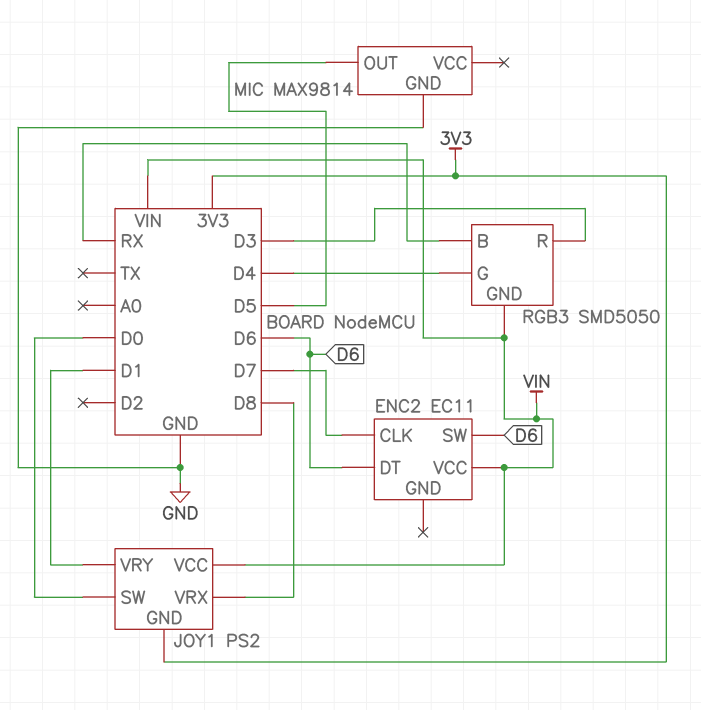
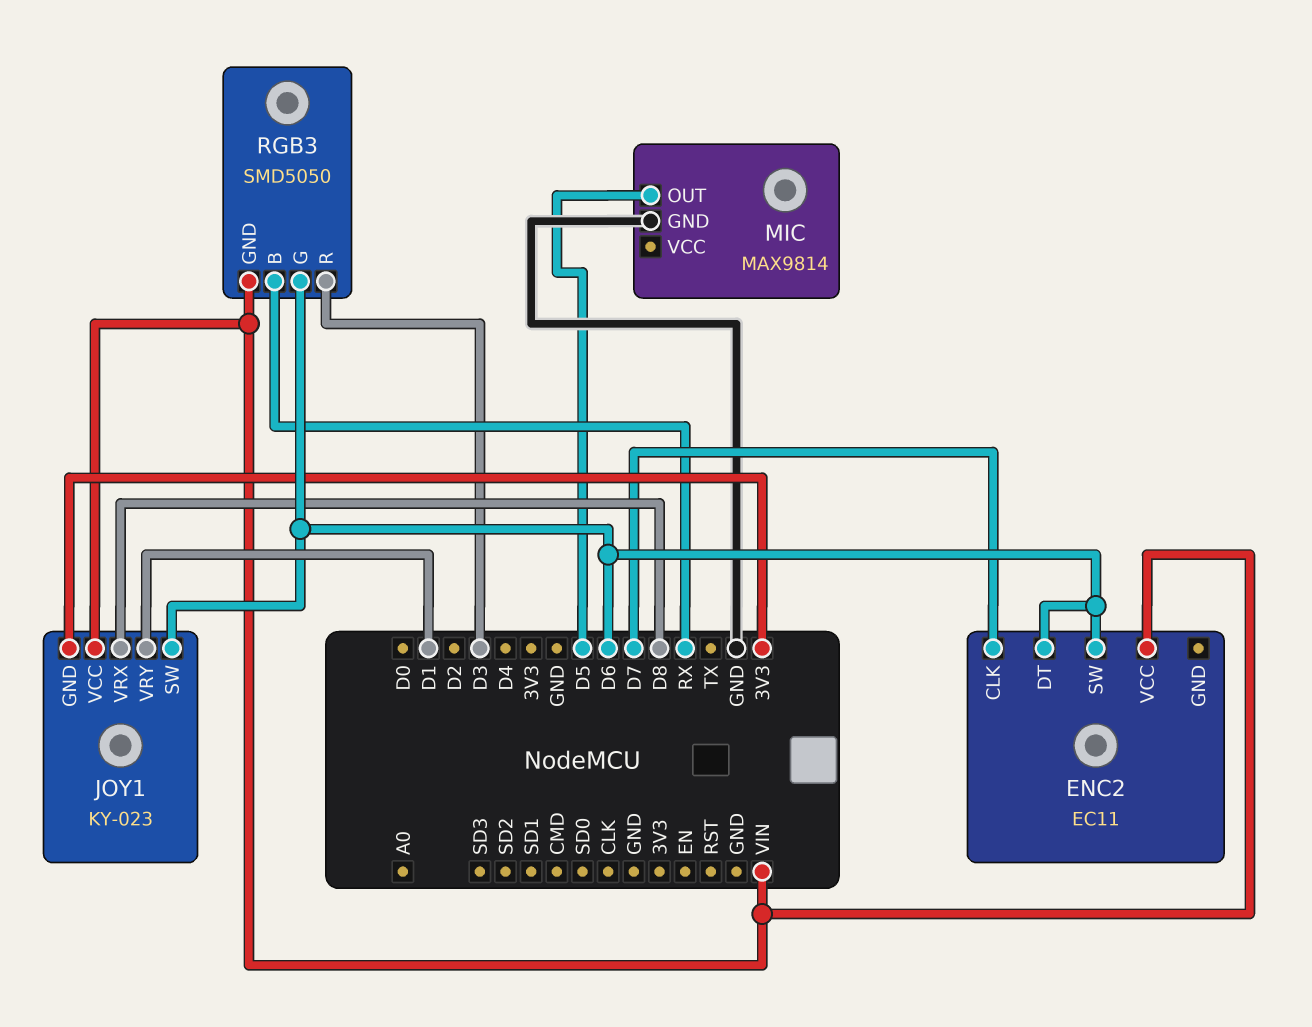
JOY1: PS2 -> KY-023
JOY1 pin SW: D0 -> D6
RGB3 pin G: D4 -> D6

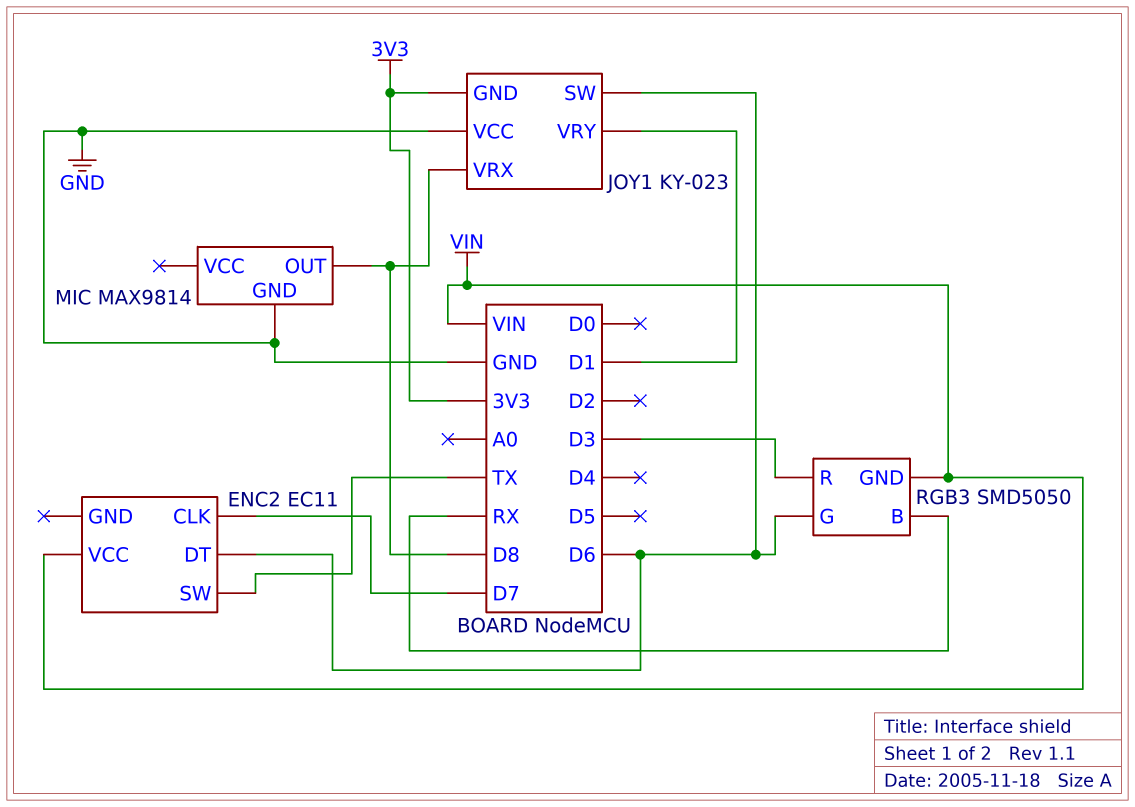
ENC2 pin SW: D6 -> TX
JOY1 pin VCC: VIN -> GND
MIC pin OUT: D5 -> D8

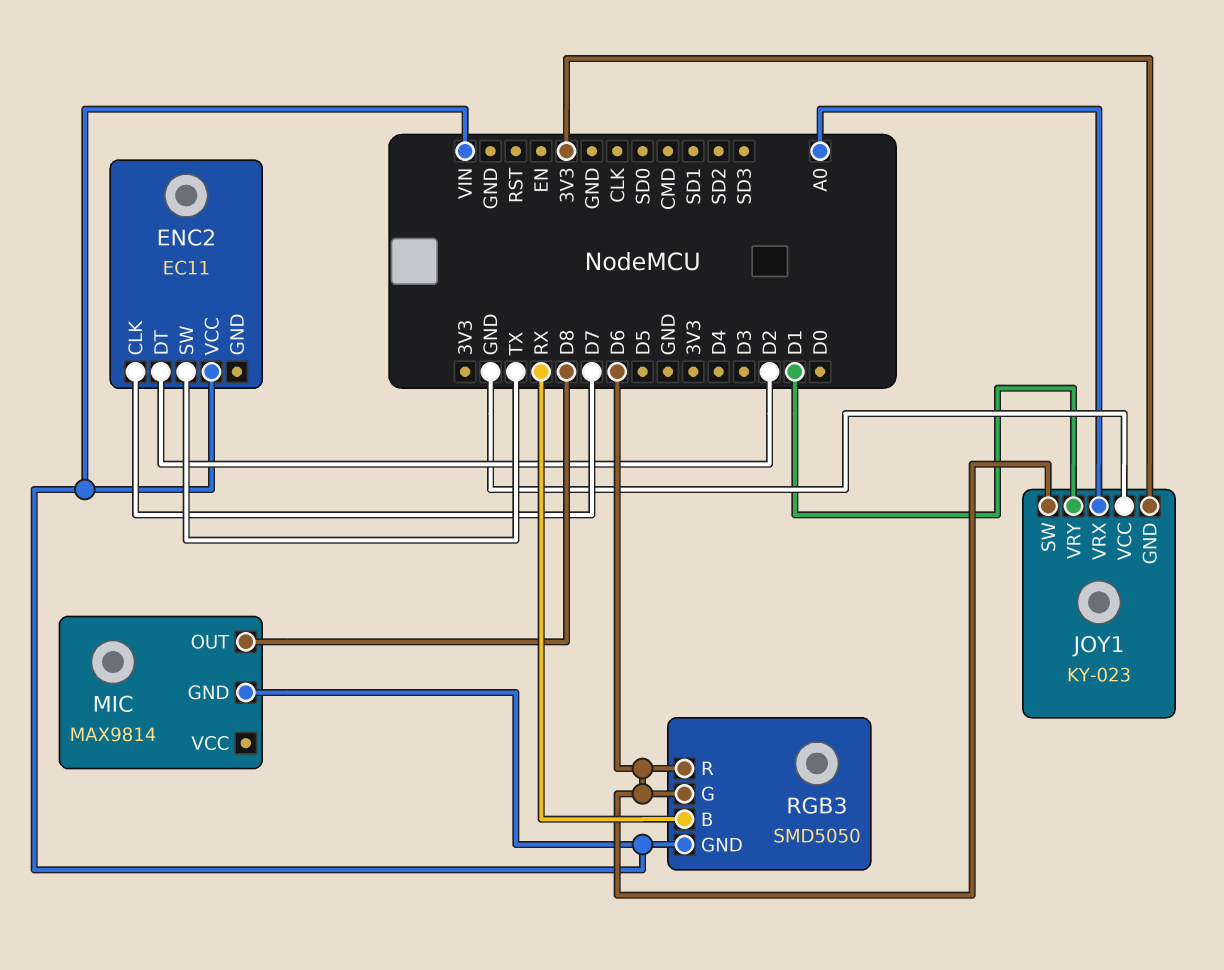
ENC2 pin DT: D6 -> D2
JOY1 pin VRX: D8 -> A0
MIC pin GND: GND -> VIN
RGB3 pin R: D3 -> D6

